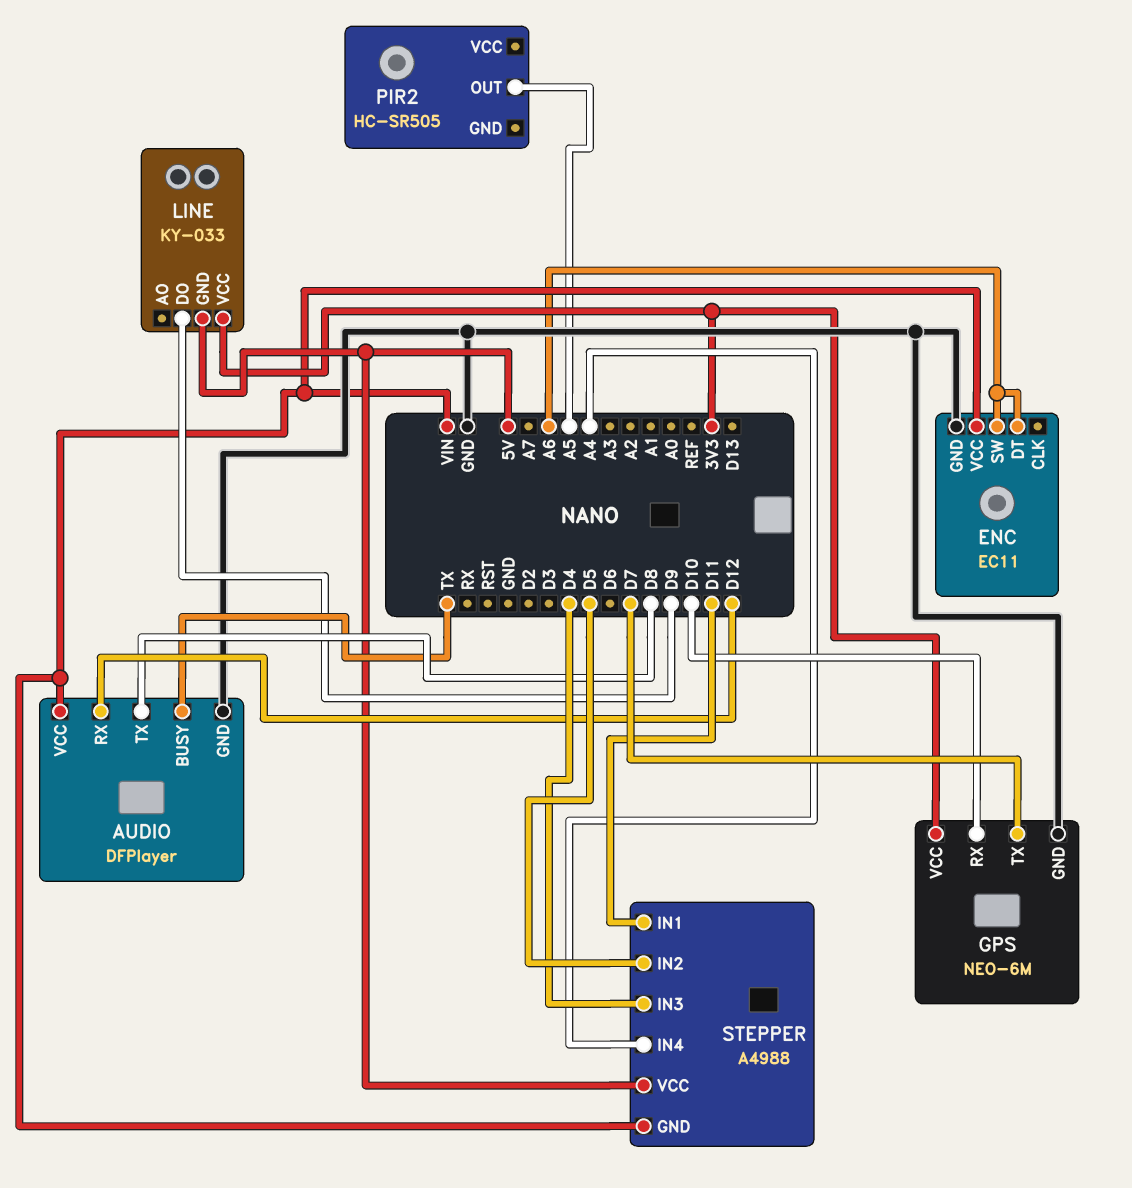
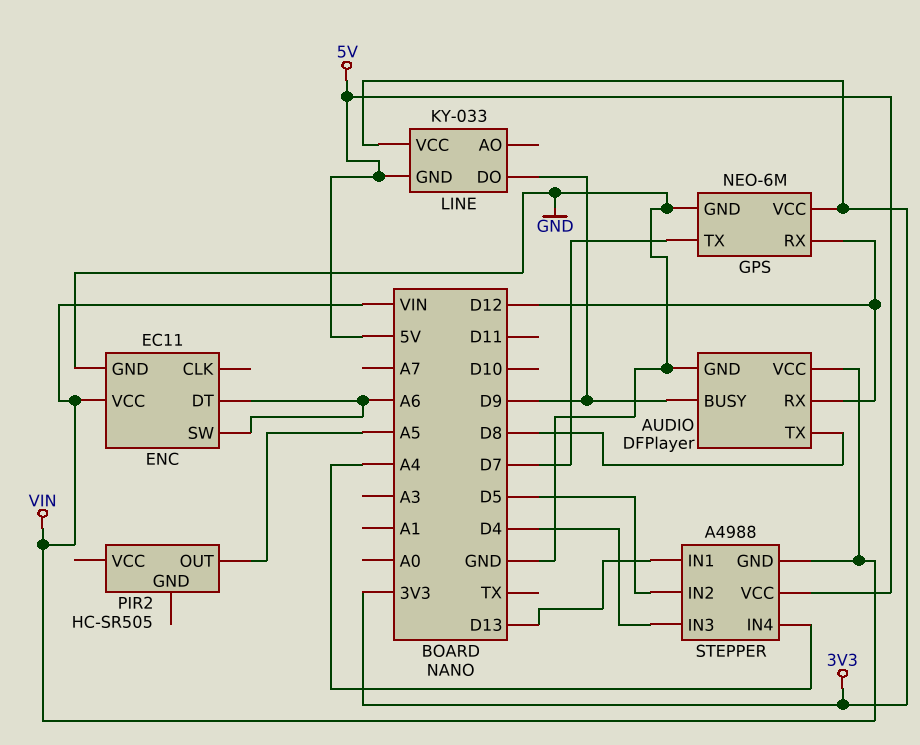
AUDIO pin BUSY: TX -> D9
GPS pin RX: D10 -> D12
STEPPER pin IN1: D11 -> D13

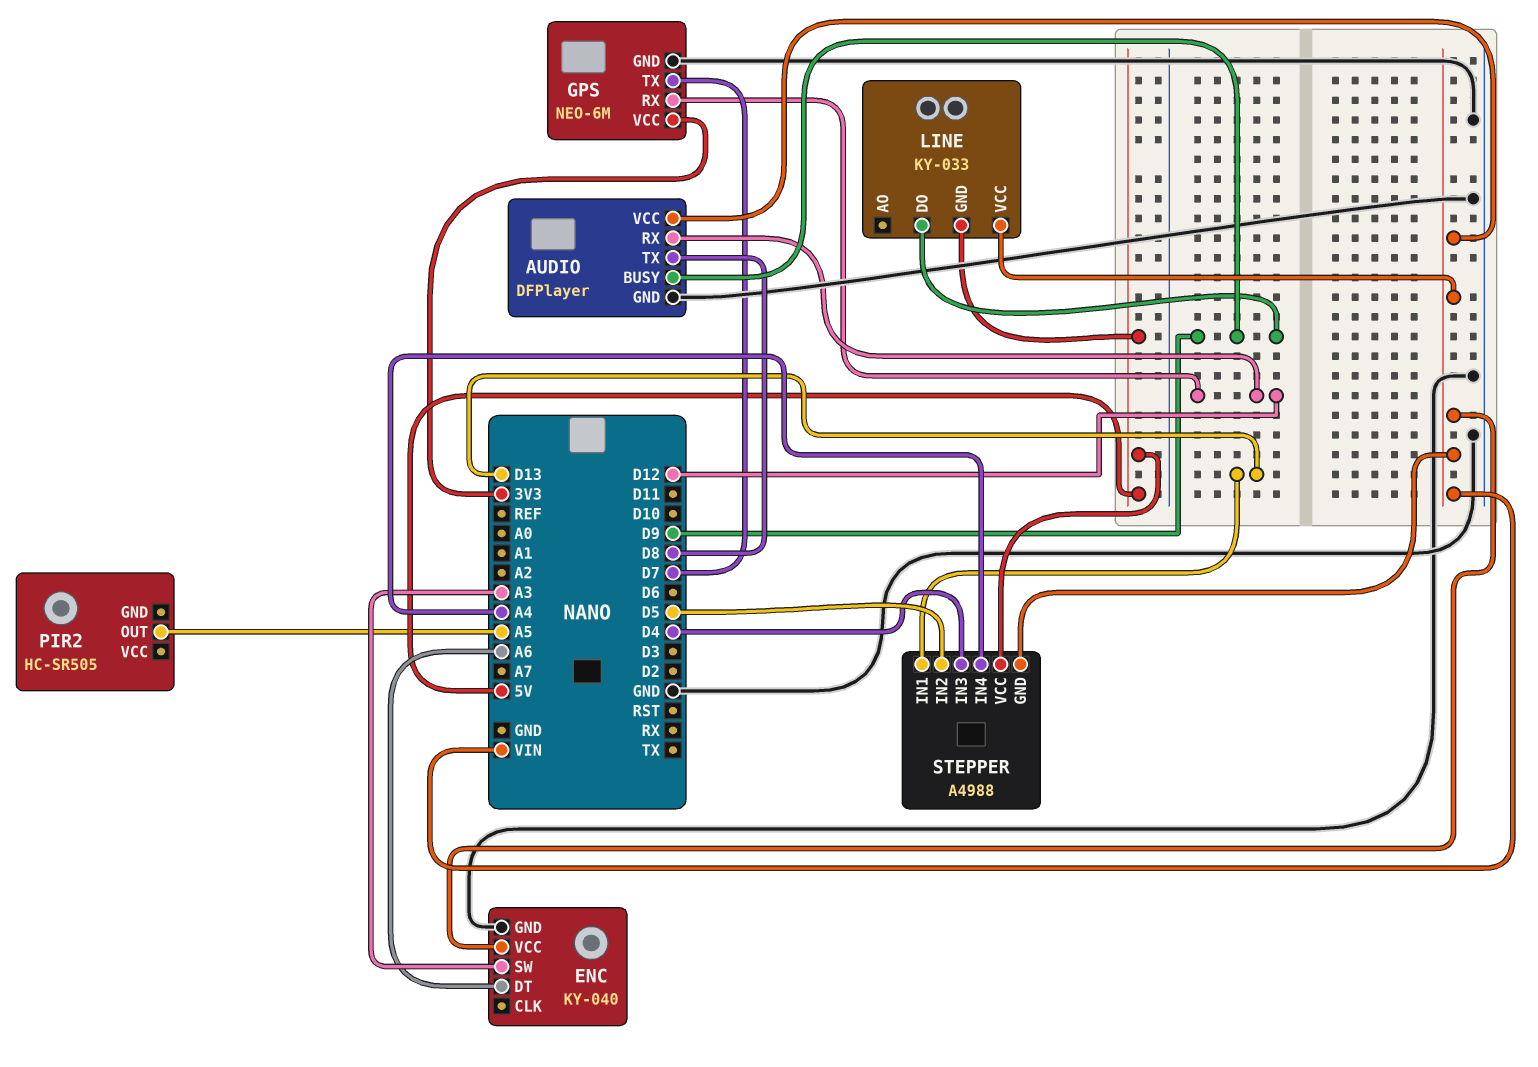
ENC: EC11 -> KY-040
ENC pin SW: A6 -> A3
LINE pin VCC: 3V3 -> VIN

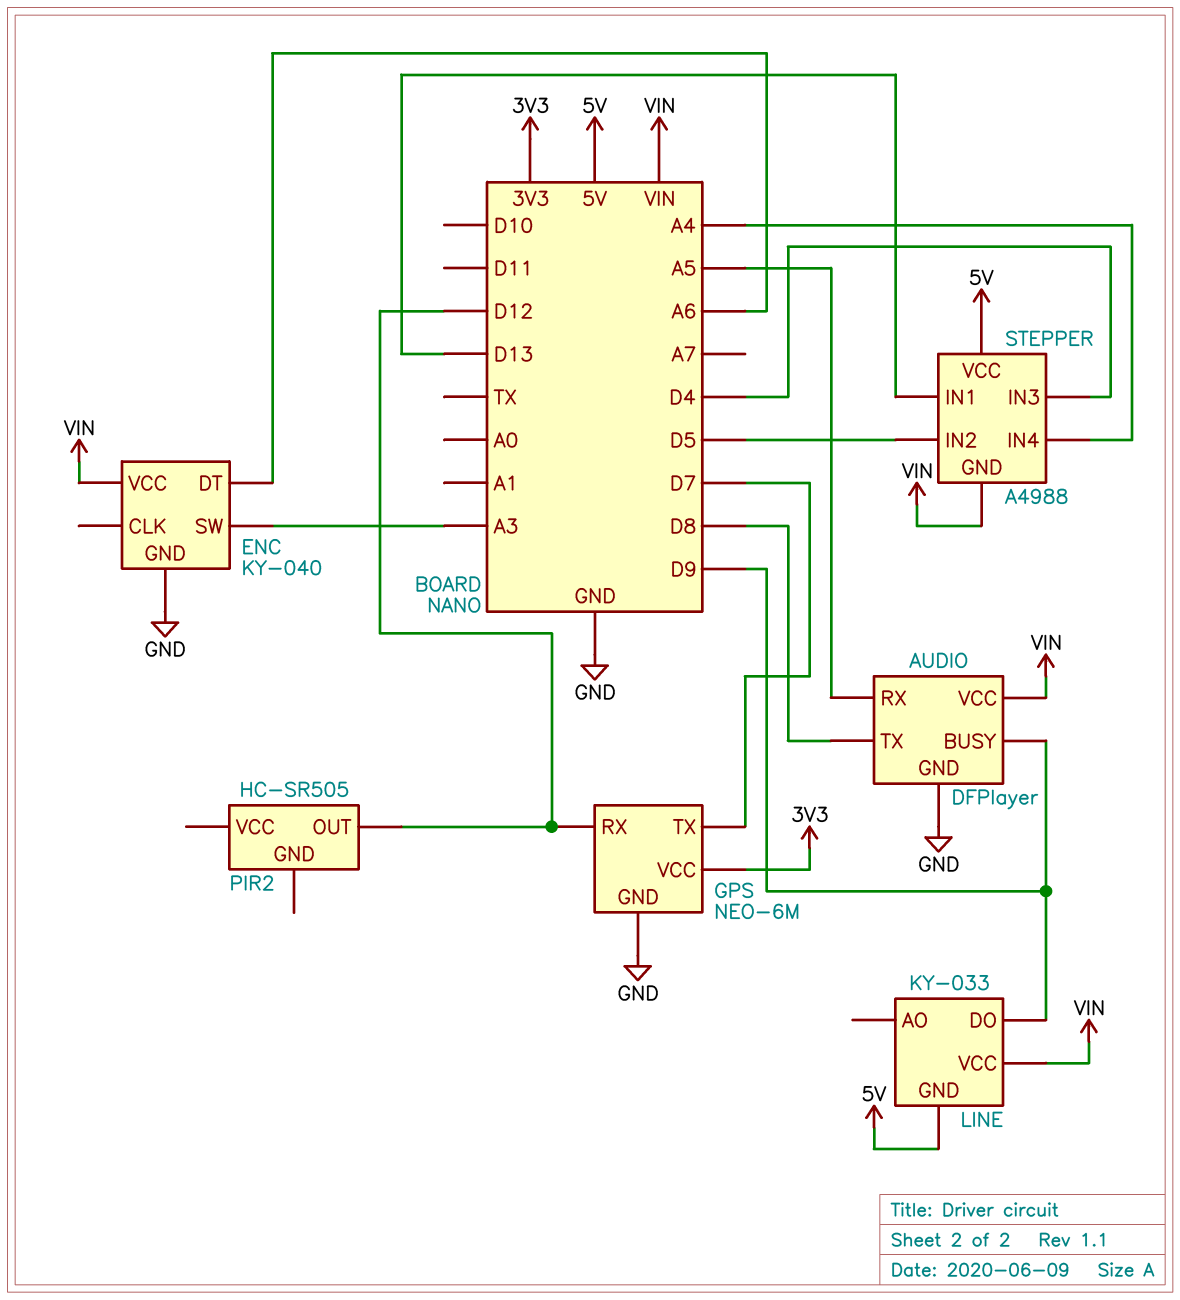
AUDIO pin RX: D12 -> A5
PIR2 pin OUT: A5 -> D12

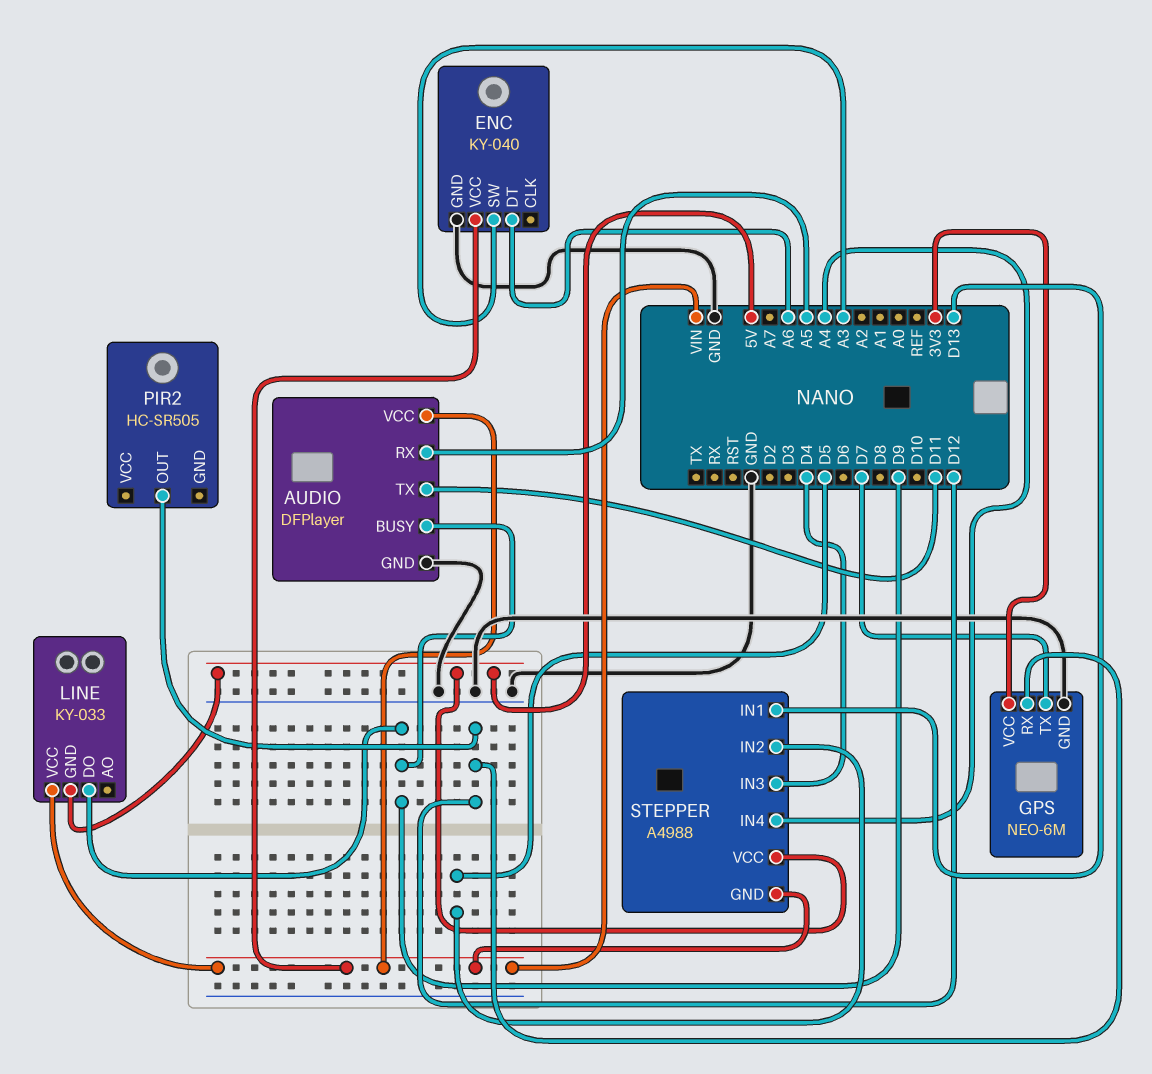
AUDIO pin TX: D8 -> D11

